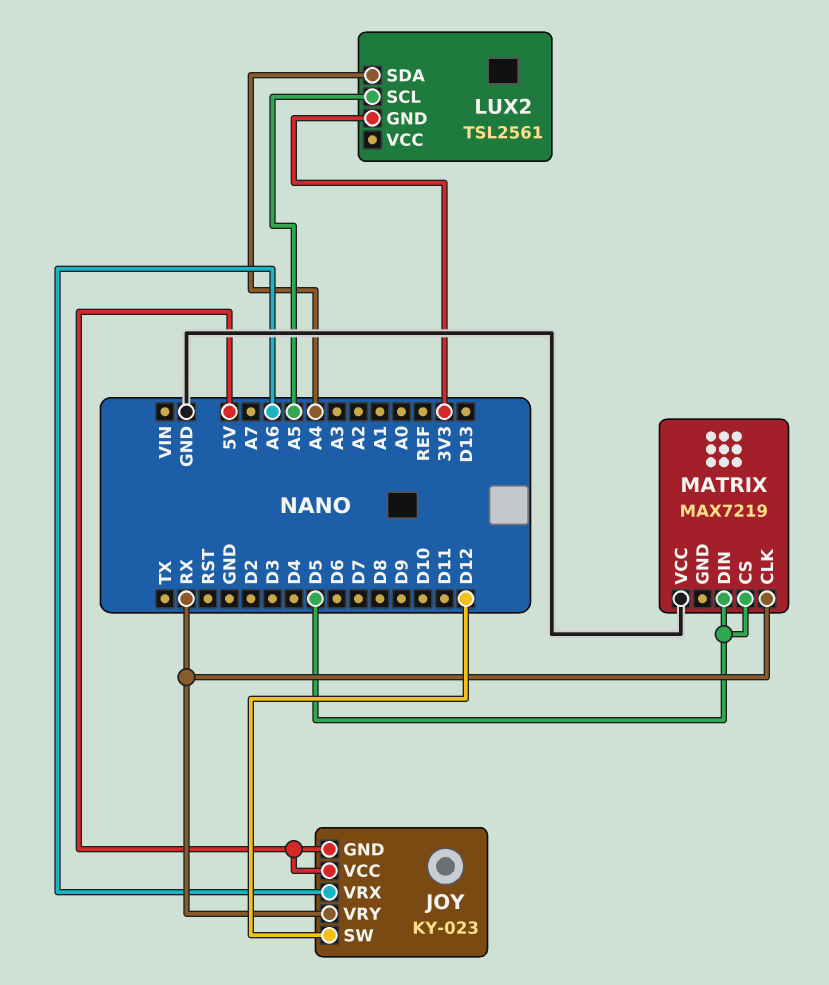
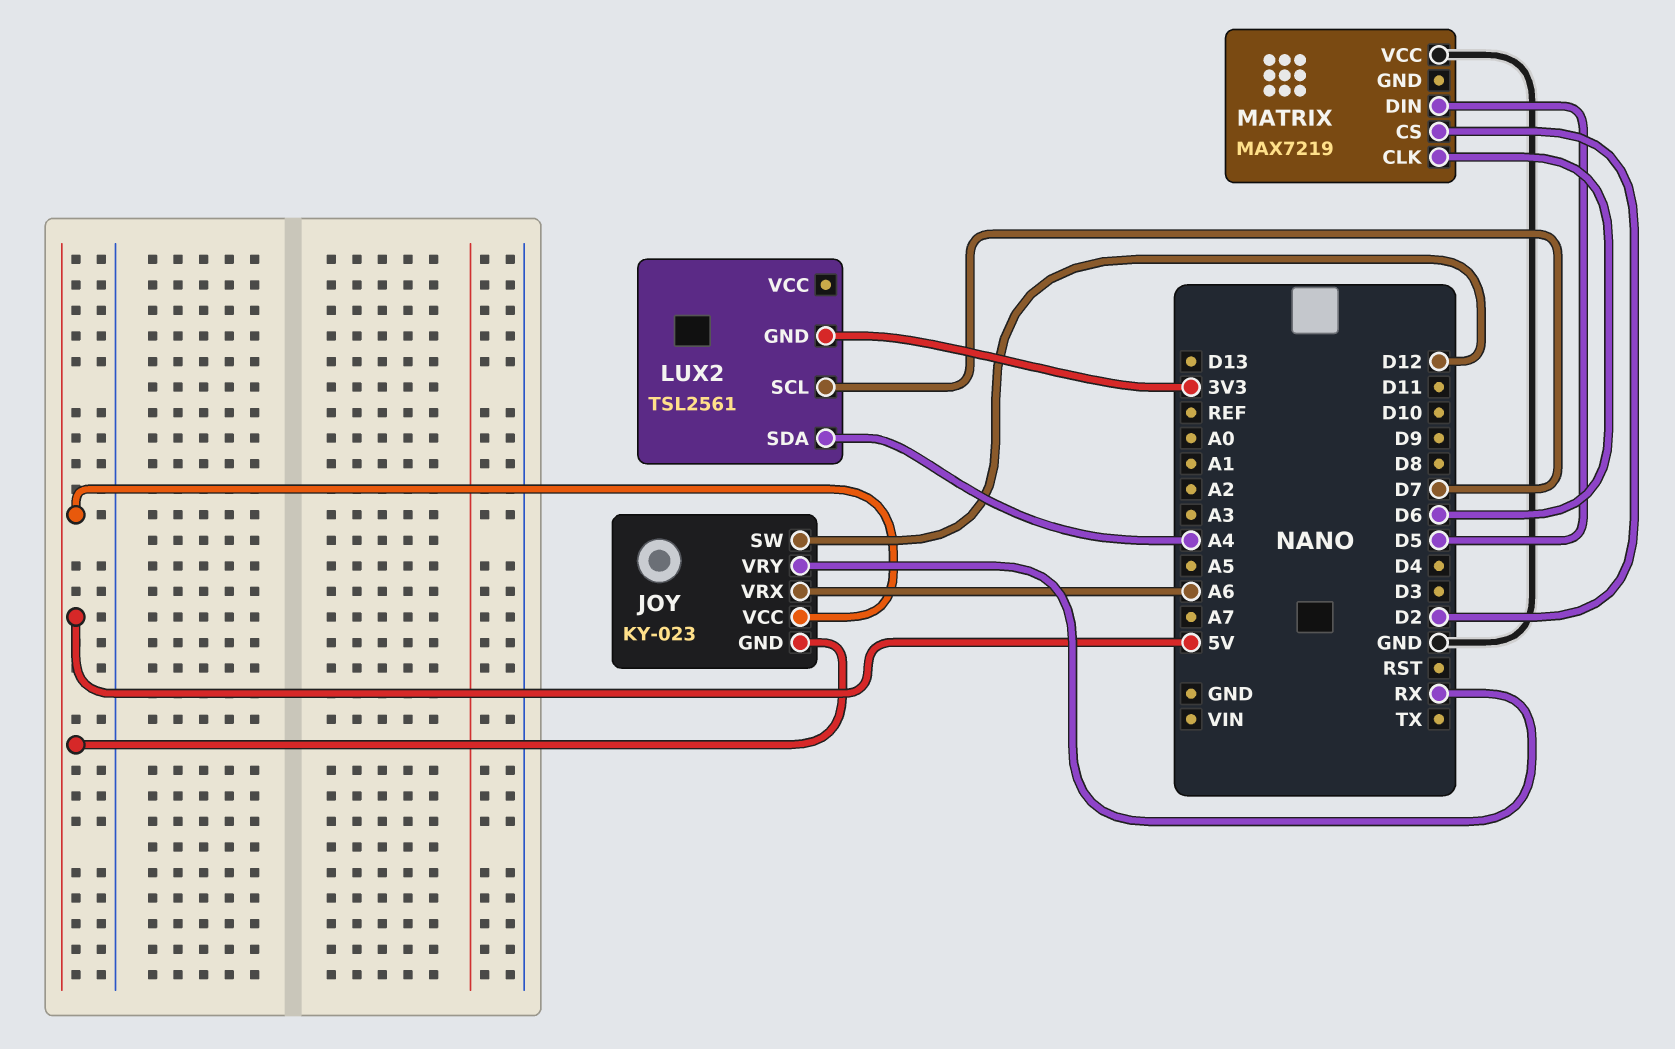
LUX2 pin SCL: A5 -> D7
MATRIX pin CLK: RX -> D6
MATRIX pin CS: D5 -> D2

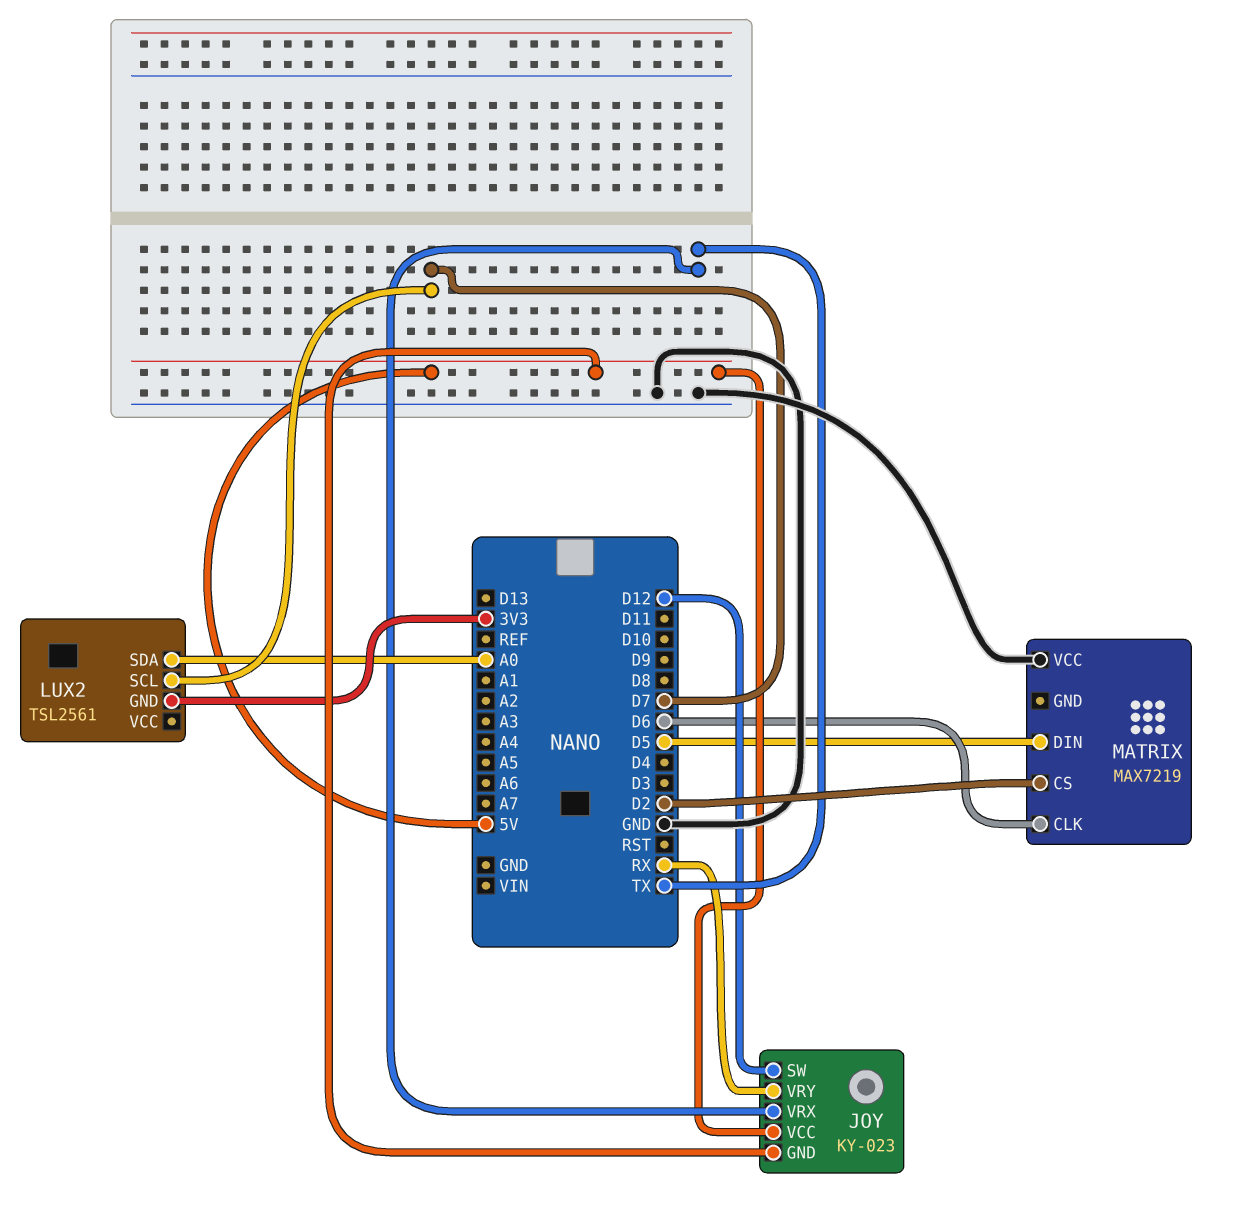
JOY pin VRX: A6 -> TX
LUX2 pin SDA: A4 -> A0

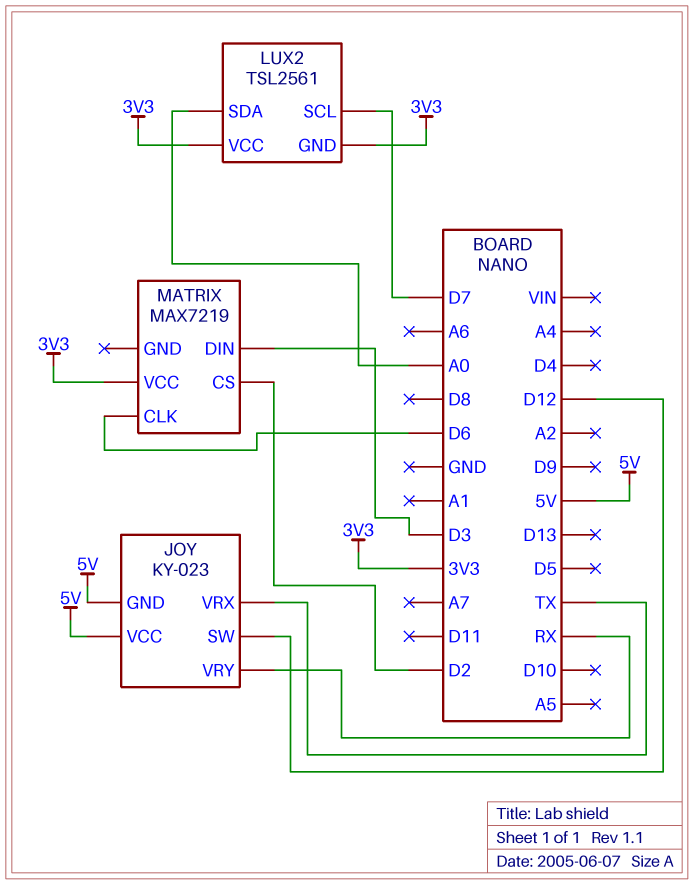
LUX2 pin VCC: none -> 3V3
MATRIX pin DIN: D5 -> D3
MATRIX pin VCC: GND -> 3V3

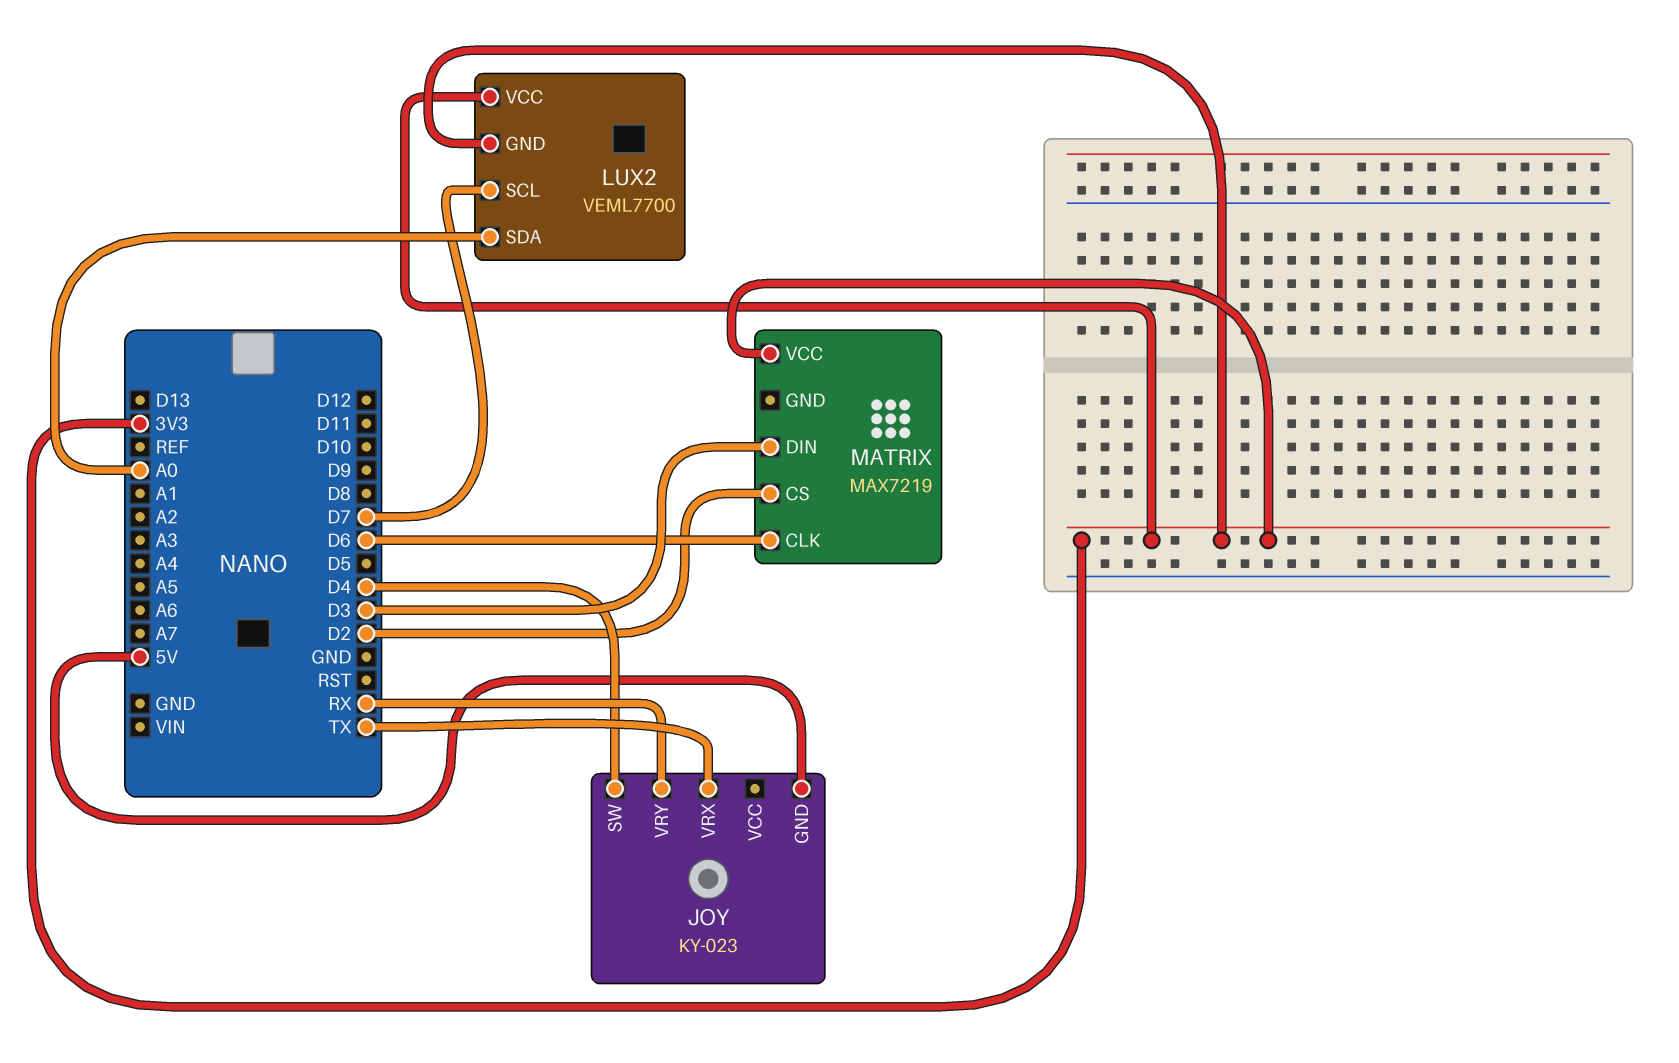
JOY pin SW: D12 -> D4
JOY pin VCC: 5V -> none
LUX2: TSL2561 -> VEML7700

